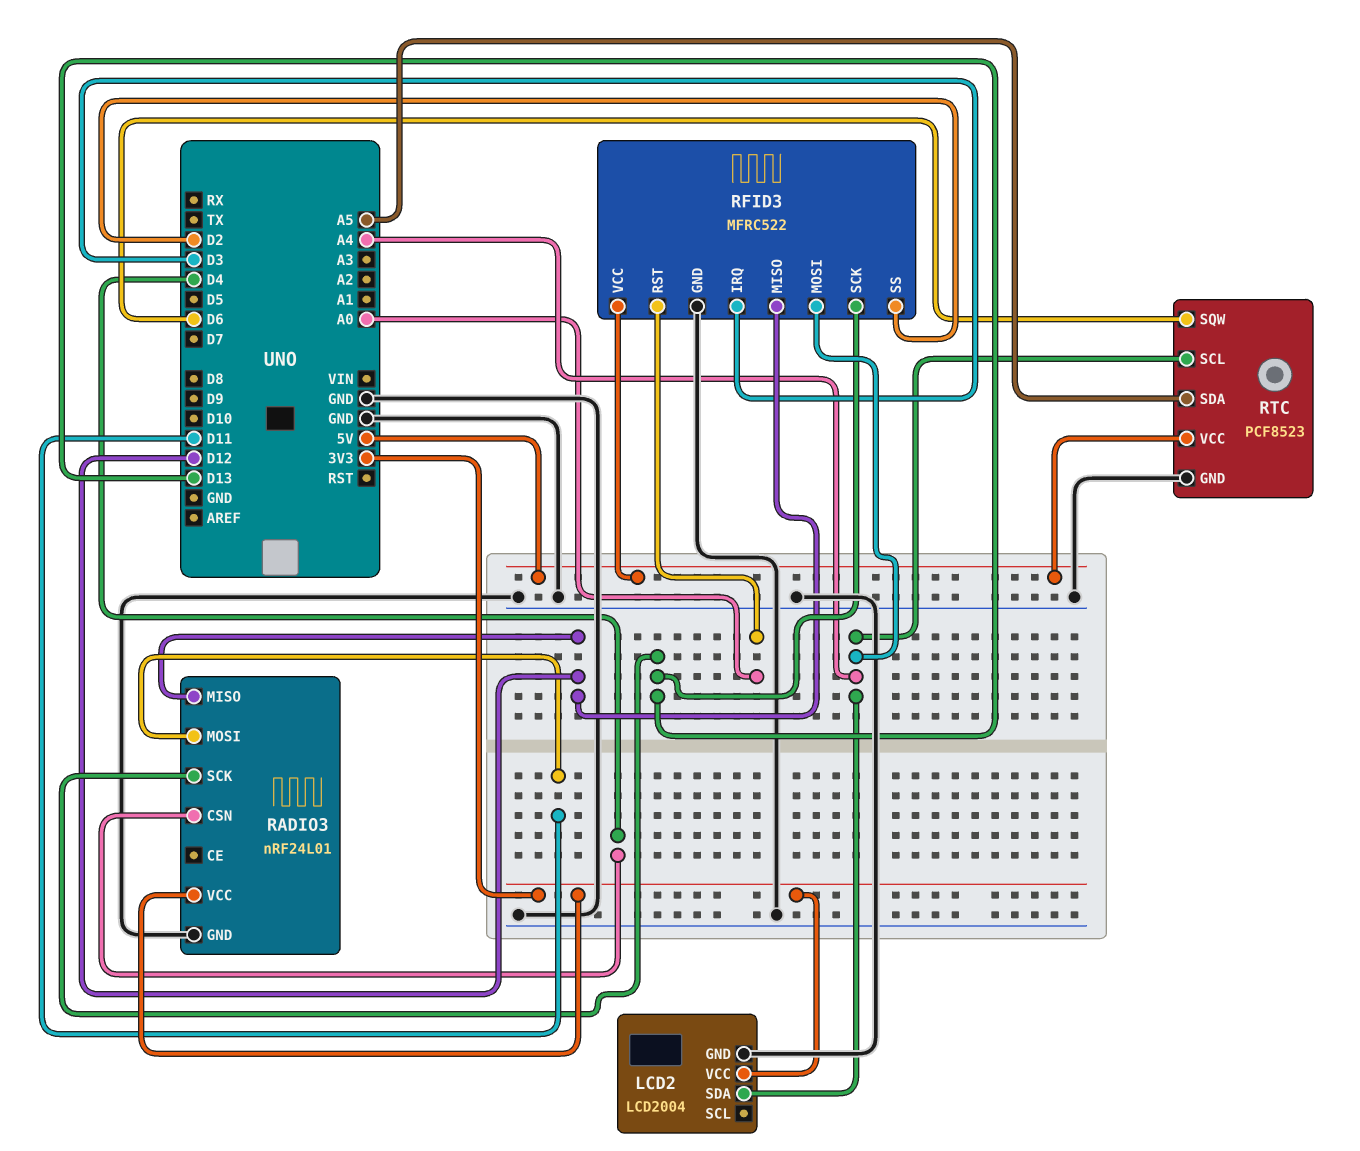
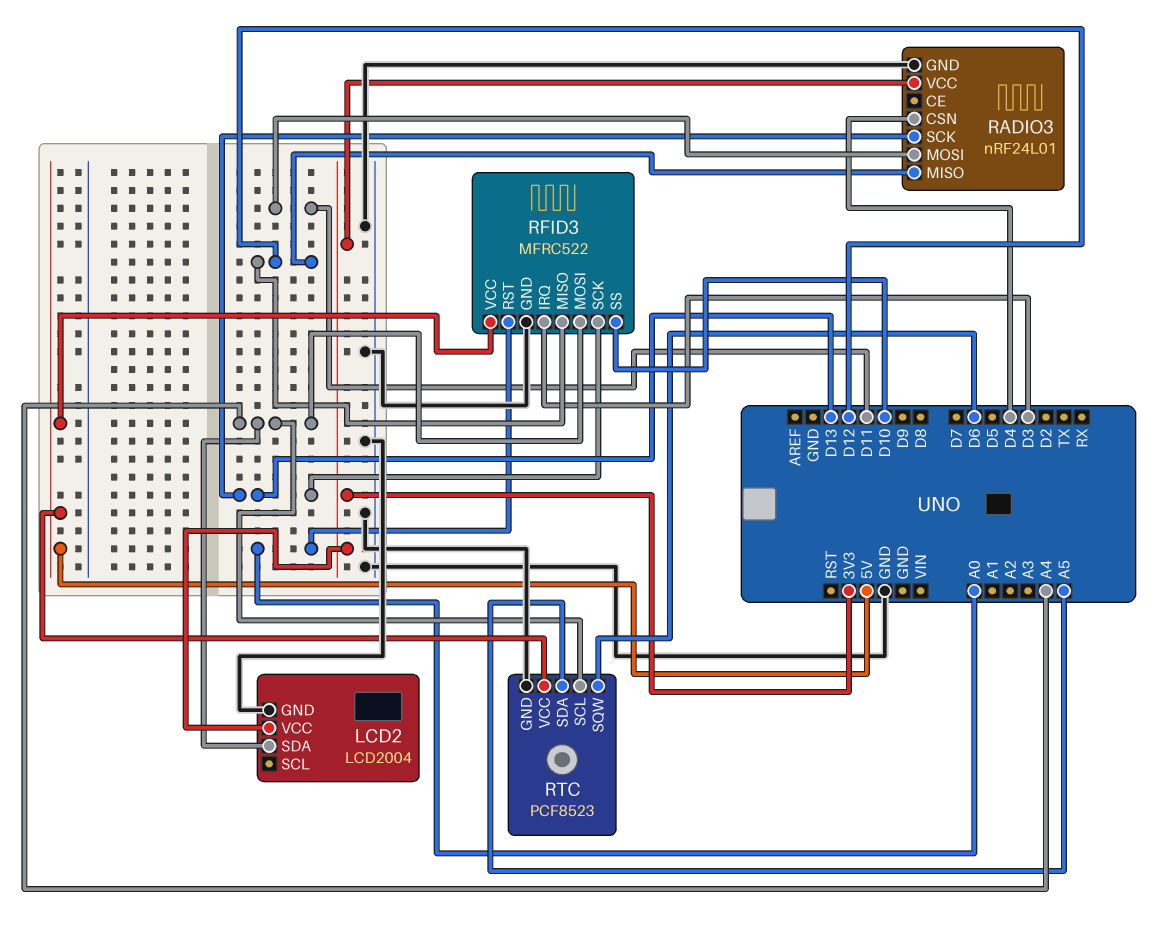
RFID3 pin SS: D2 -> D10

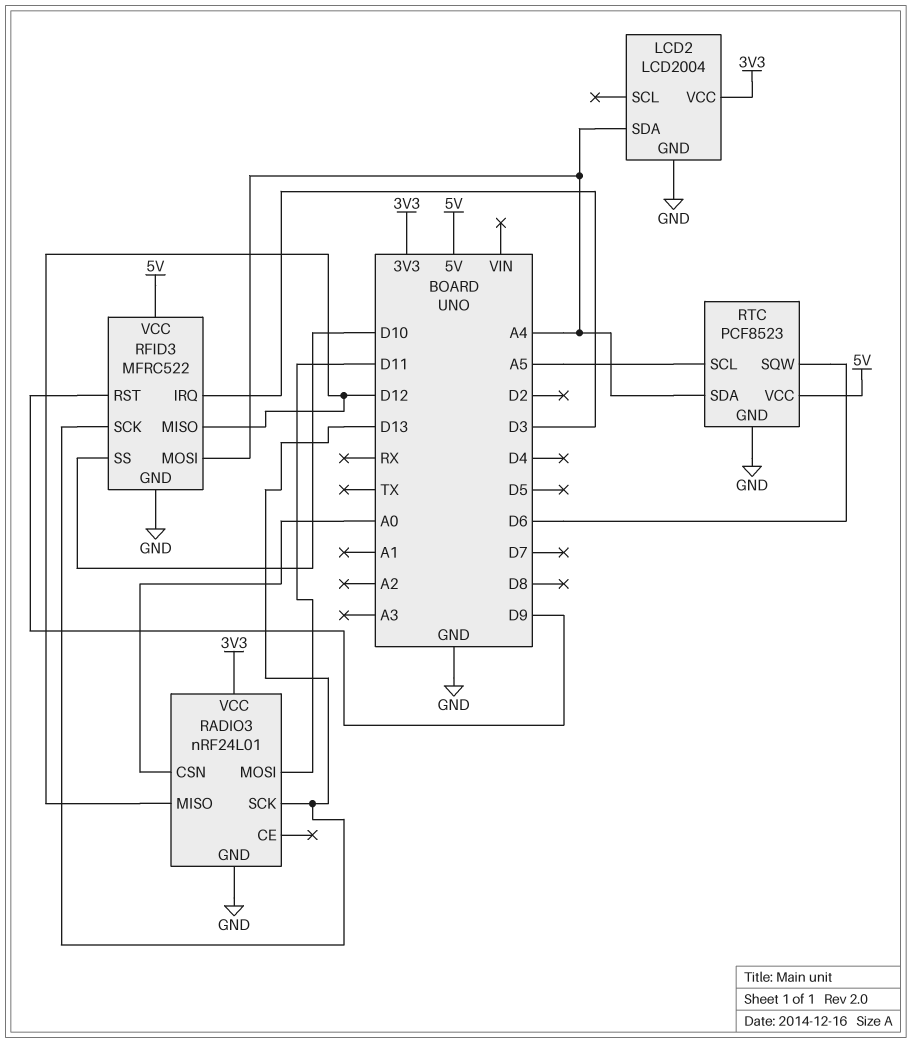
RADIO3 pin CSN: D4 -> A0
RFID3 pin RST: A0 -> D9
RTC pin SCL: A4 -> A5
RTC pin SDA: A5 -> A4

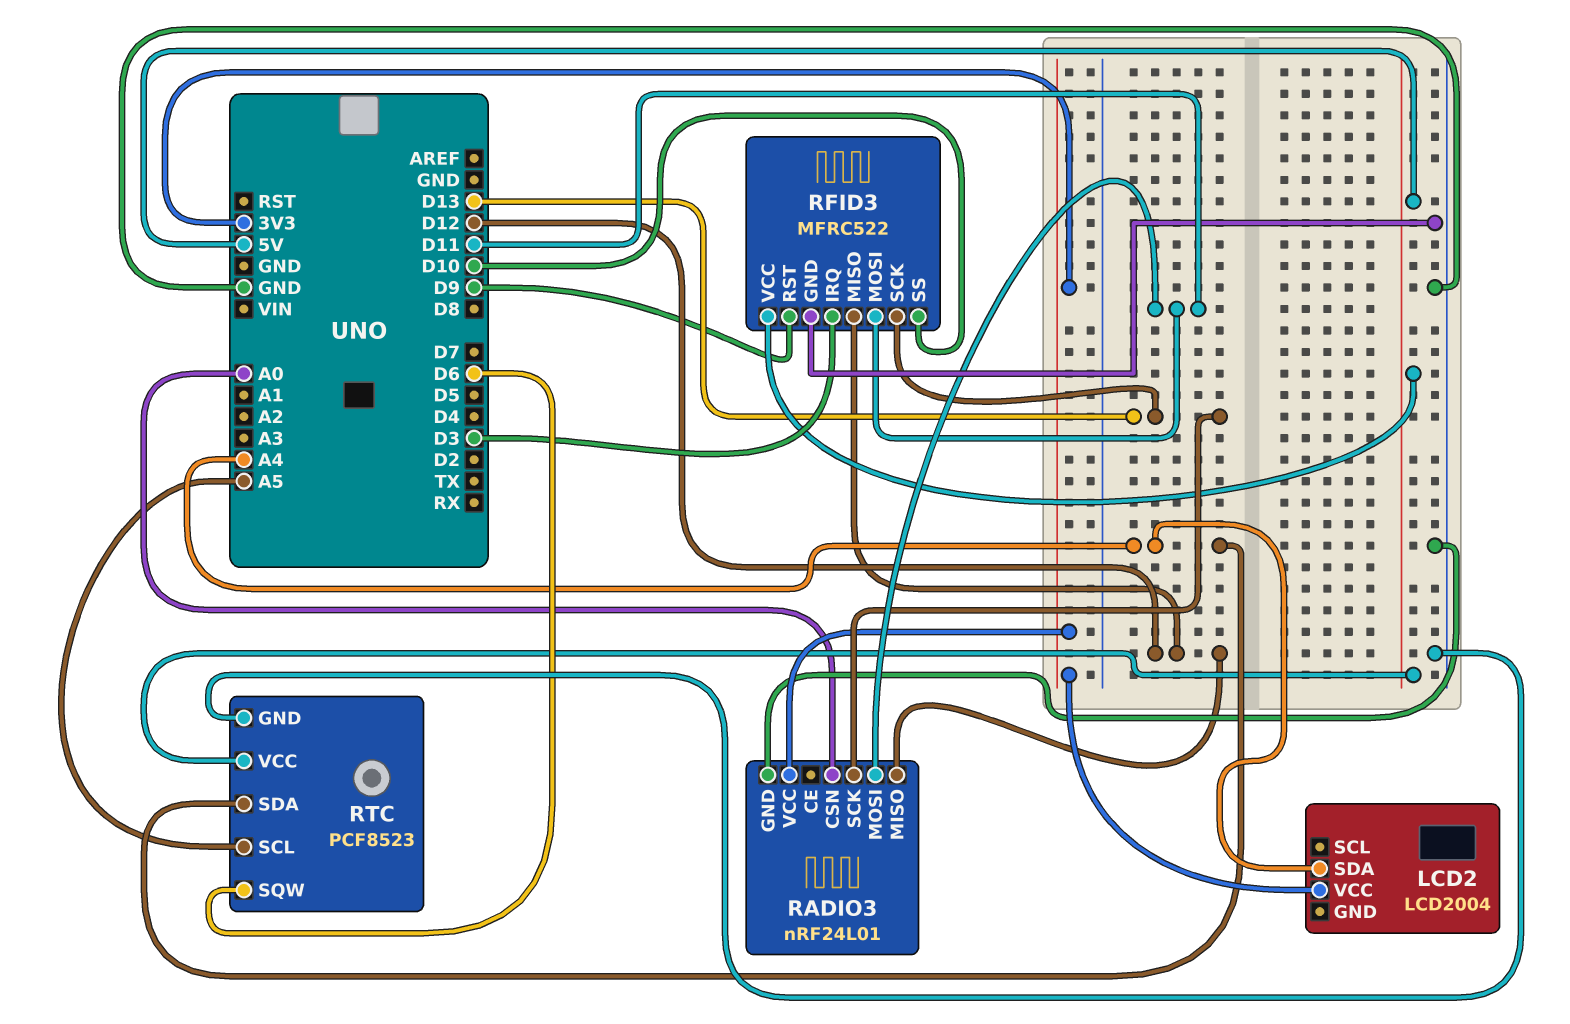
LCD2 pin GND: GND -> none
RFID3 pin MOSI: A4 -> D11

